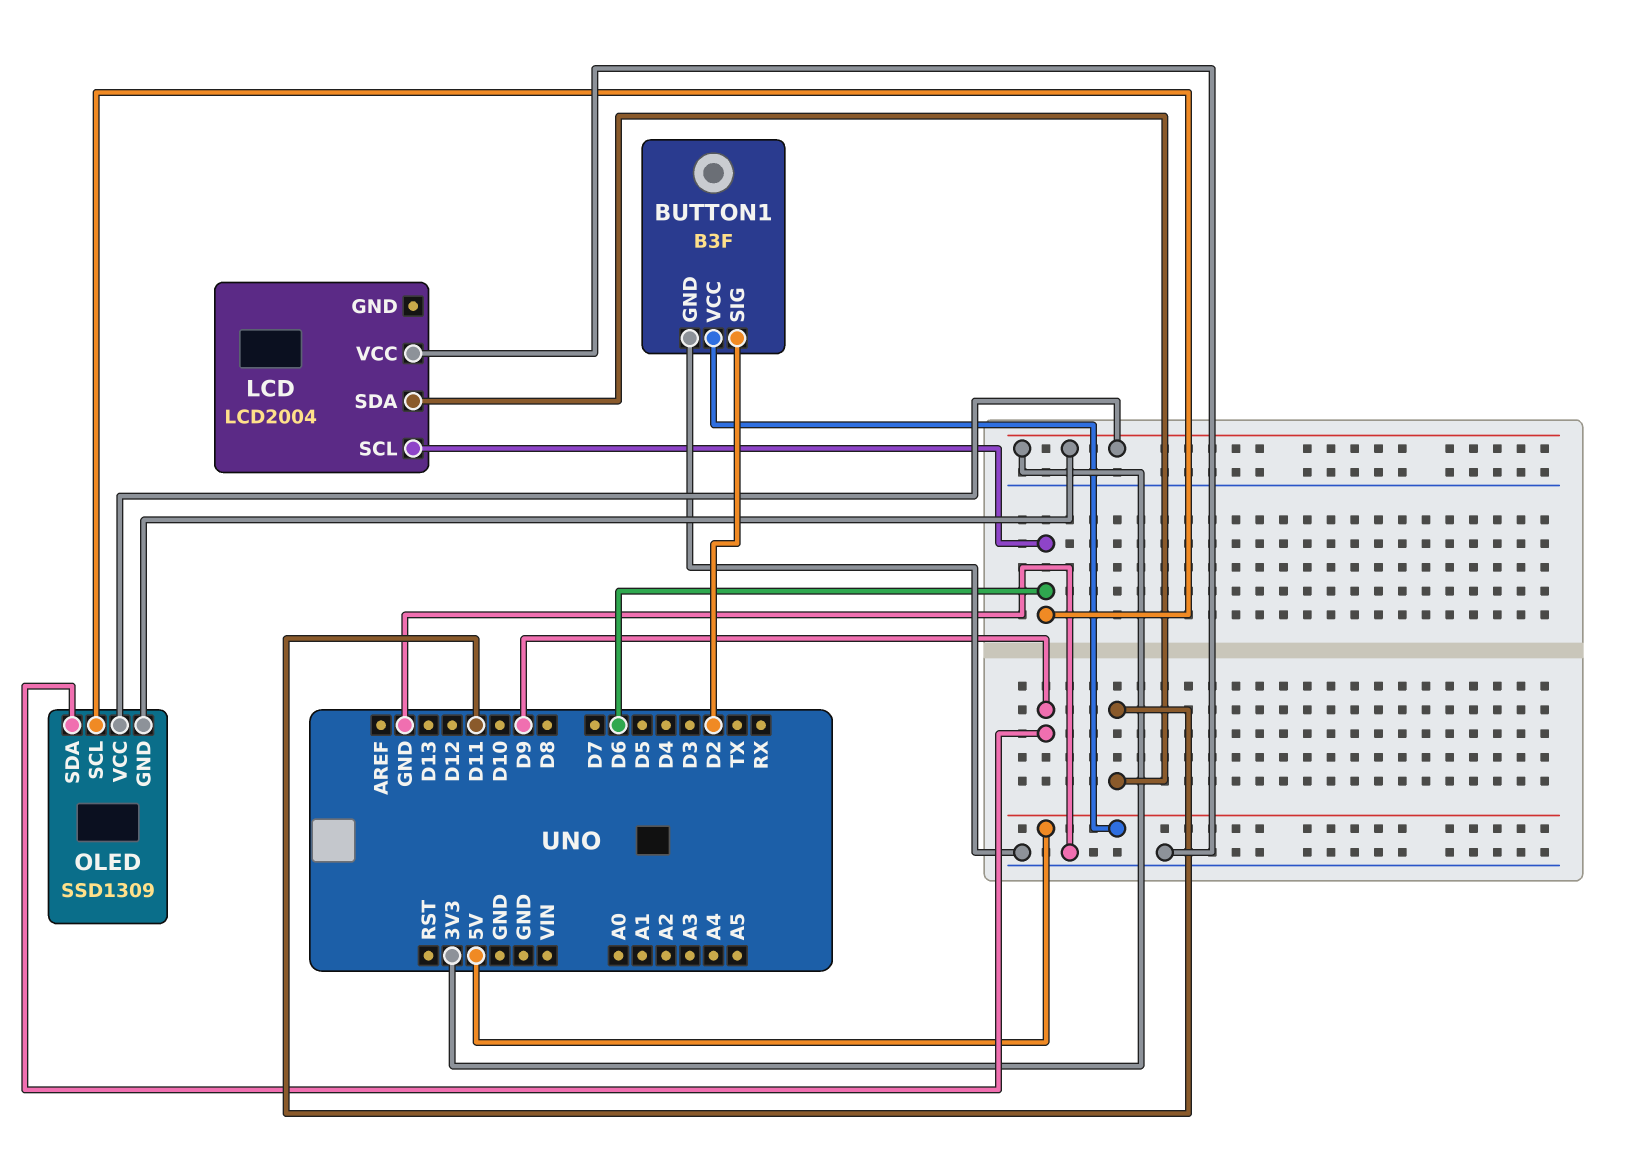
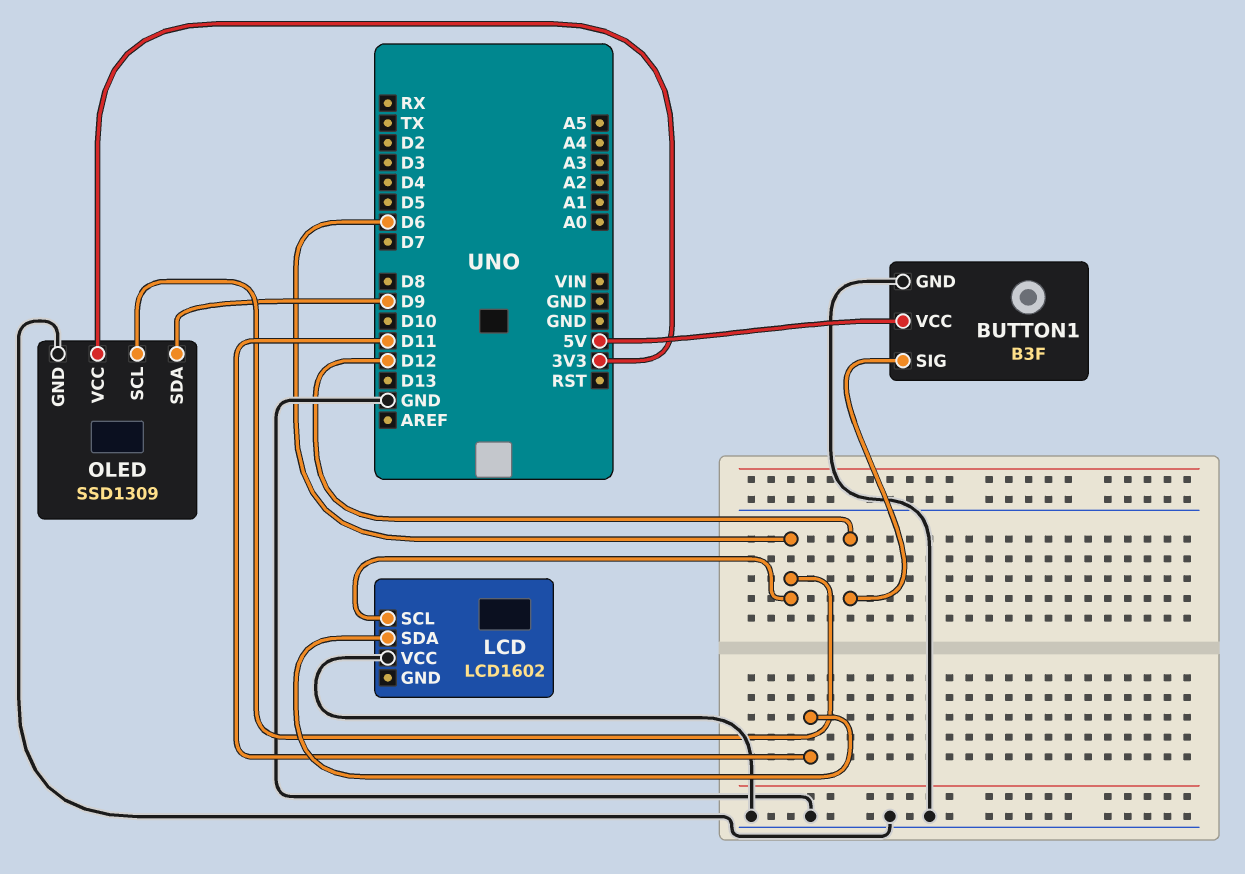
BUTTON1 pin SIG: D2 -> D12
LCD: LCD2004 -> LCD1602
OLED pin GND: 3V3 -> GND

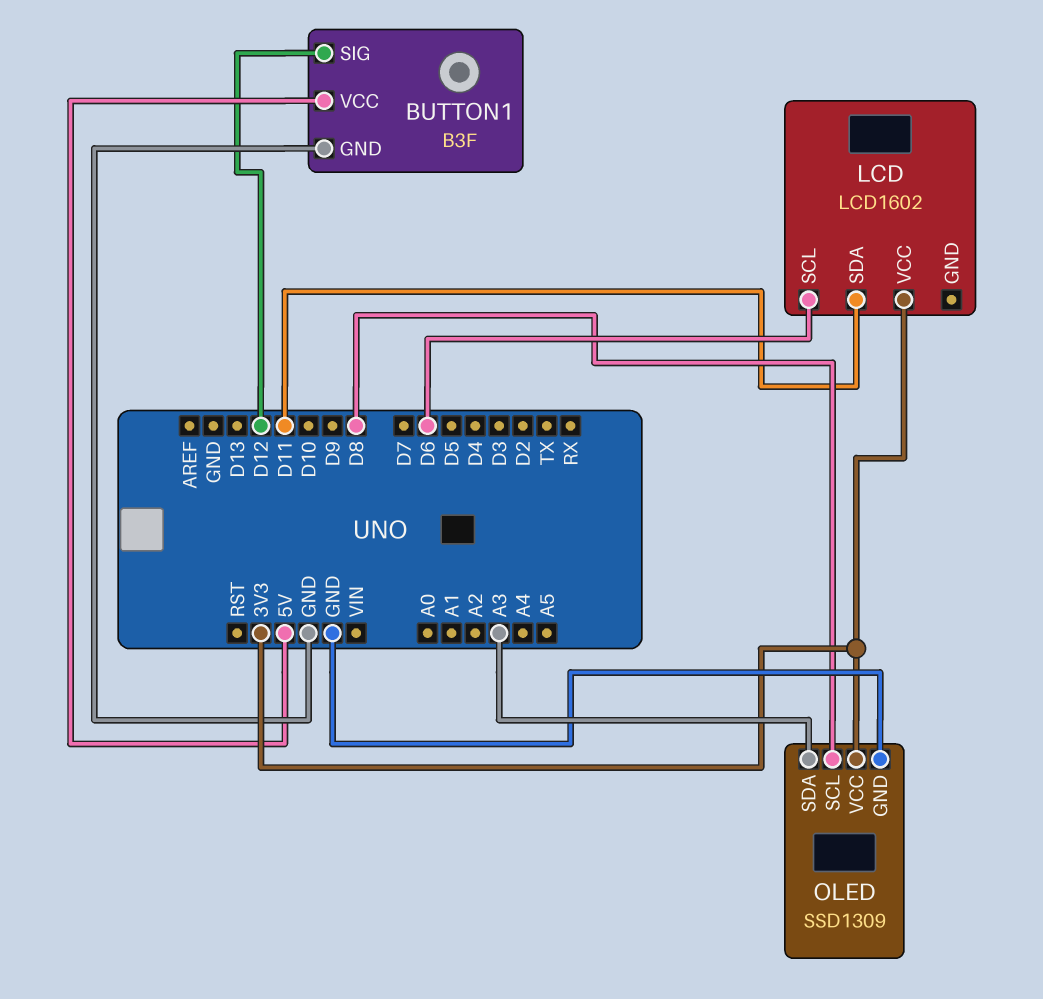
LCD pin VCC: GND -> 3V3
OLED pin SCL: D6 -> D8
OLED pin SDA: D9 -> A3

